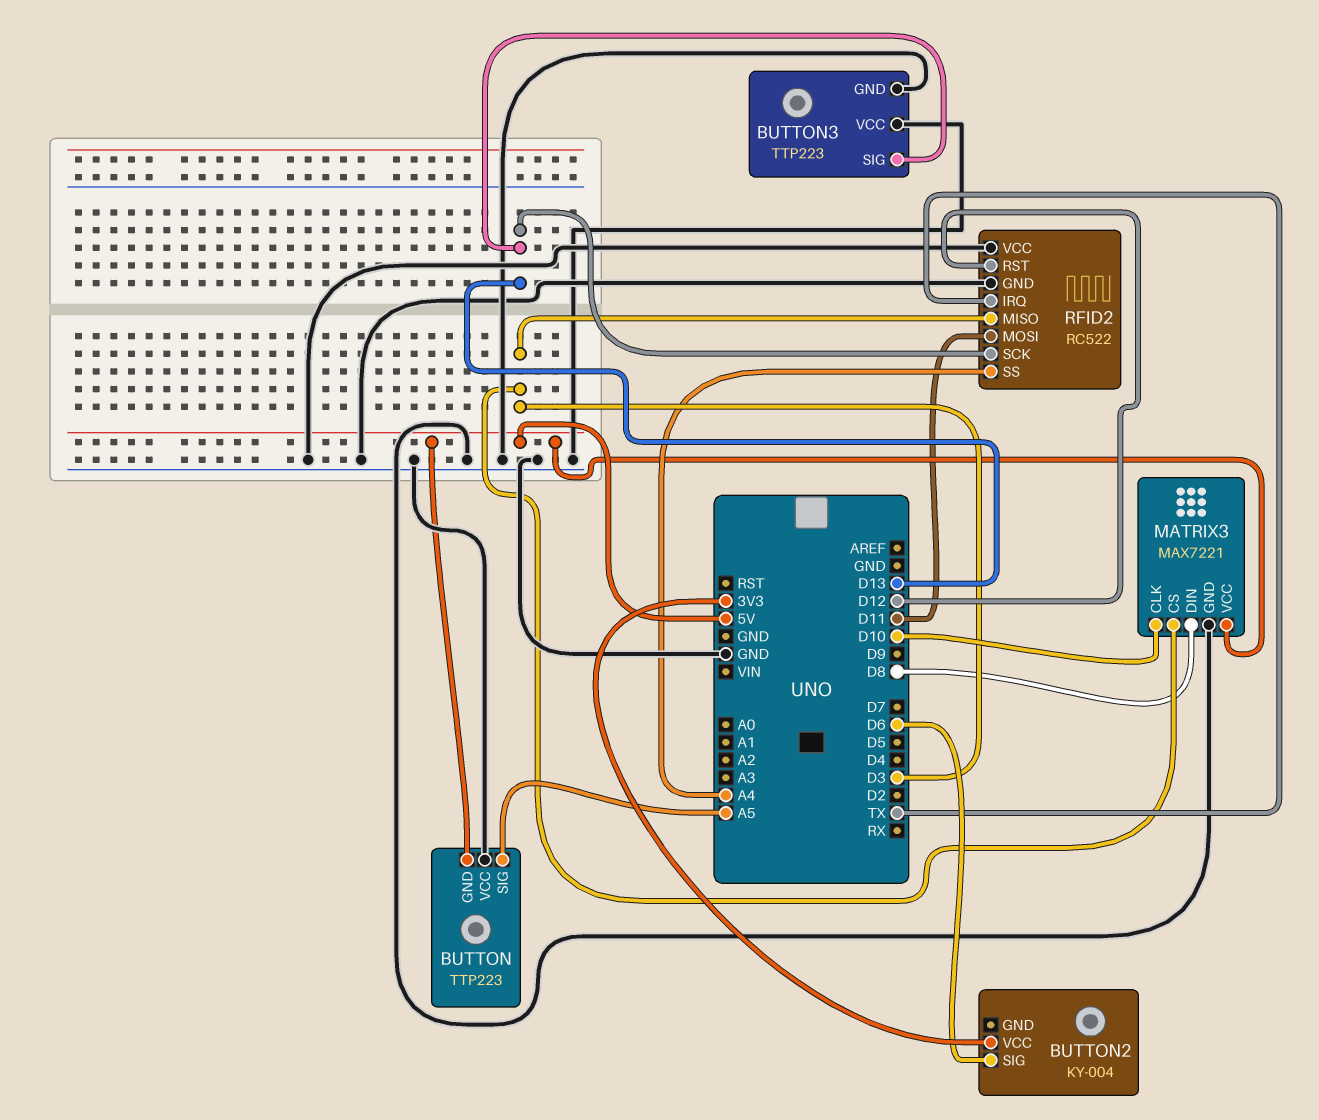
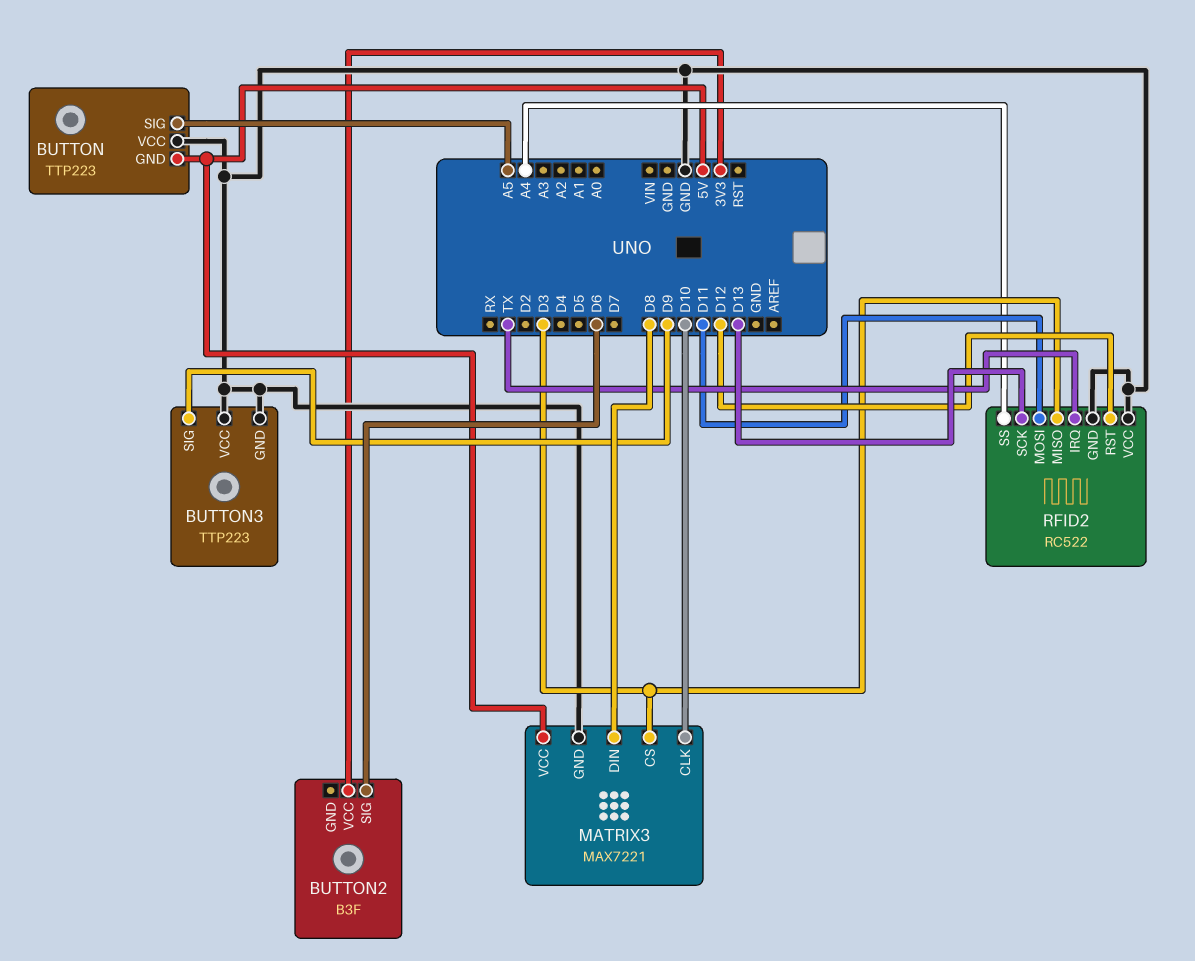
BUTTON2: KY-004 -> B3F
BUTTON3 pin SIG: D13 -> D9

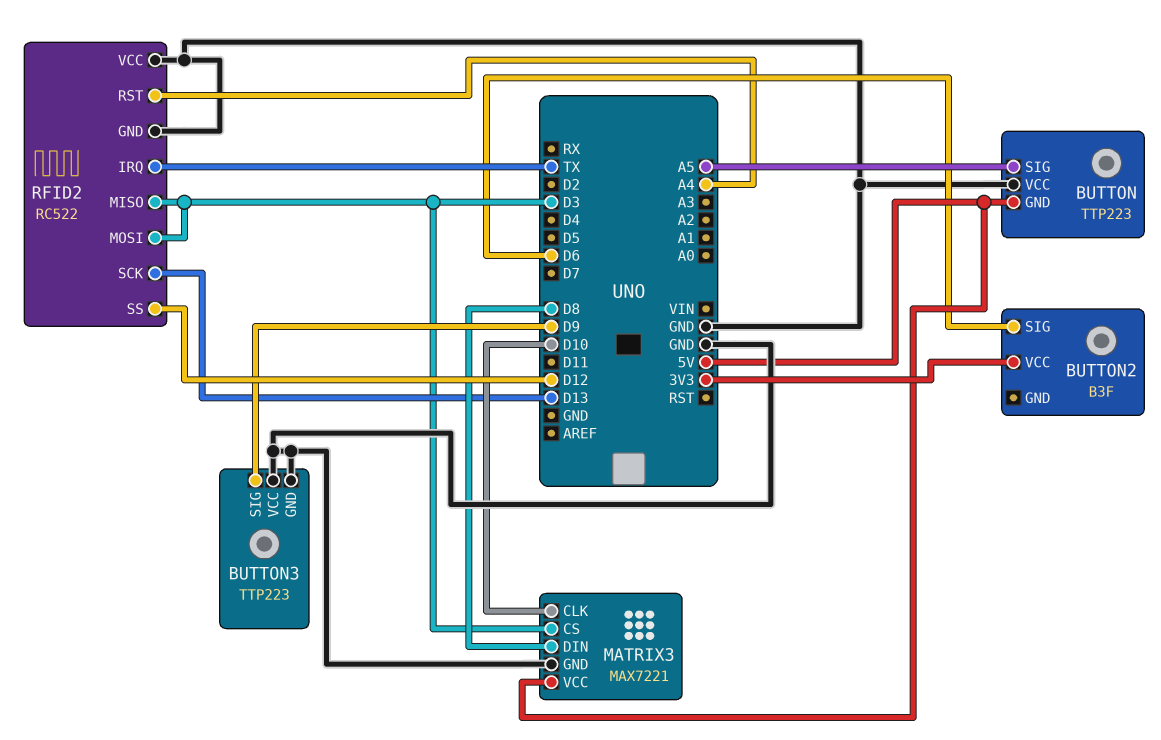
RFID2 pin MOSI: D11 -> D3
RFID2 pin RST: D12 -> A4
RFID2 pin SS: A4 -> D12

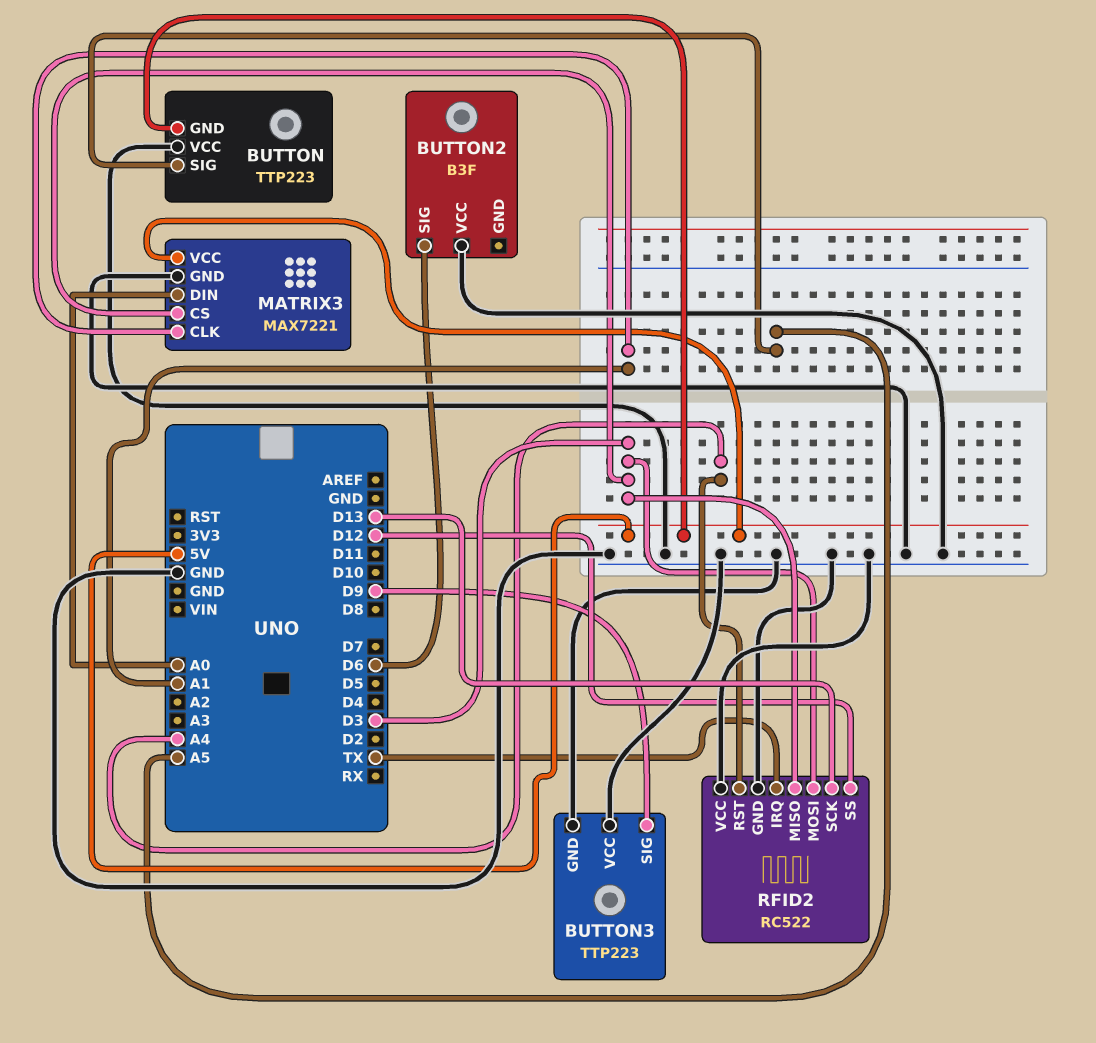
BUTTON2 pin VCC: 3V3 -> GND
MATRIX3 pin CLK: D10 -> A1
MATRIX3 pin DIN: D8 -> A0

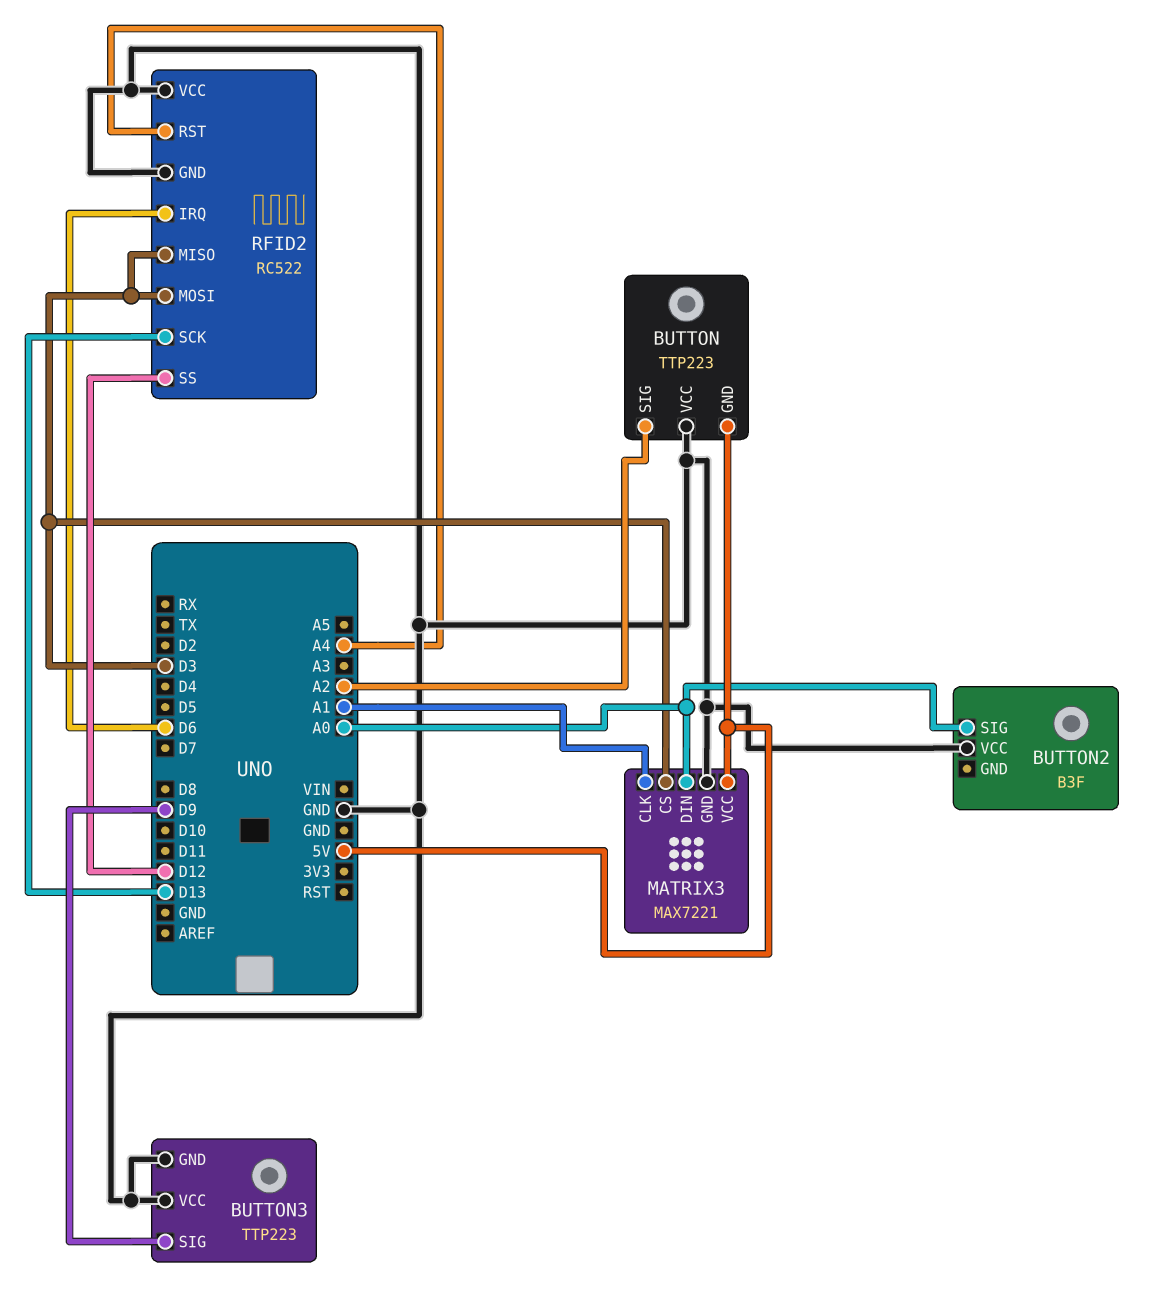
BUTTON pin SIG: A5 -> A2
BUTTON2 pin SIG: D6 -> A0
RFID2 pin IRQ: TX -> D6

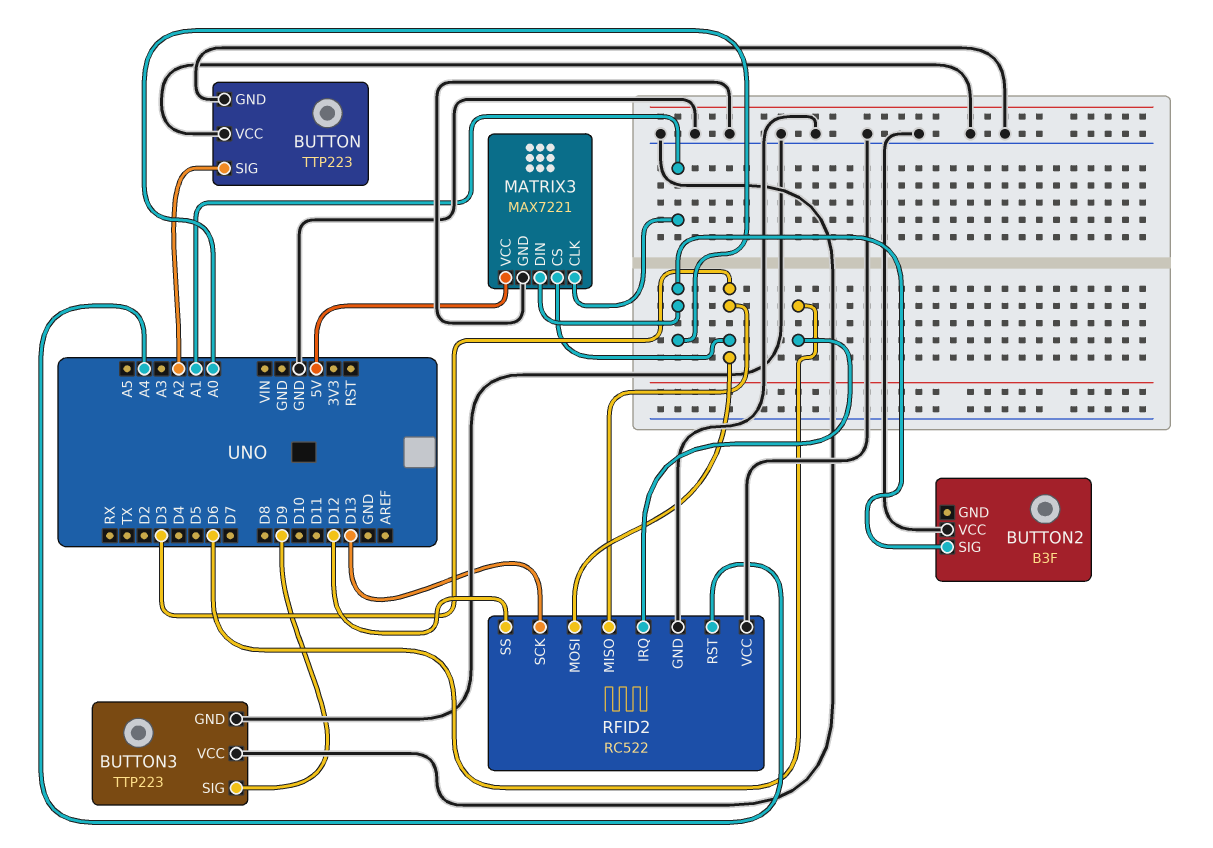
BUTTON pin GND: 5V -> GND

